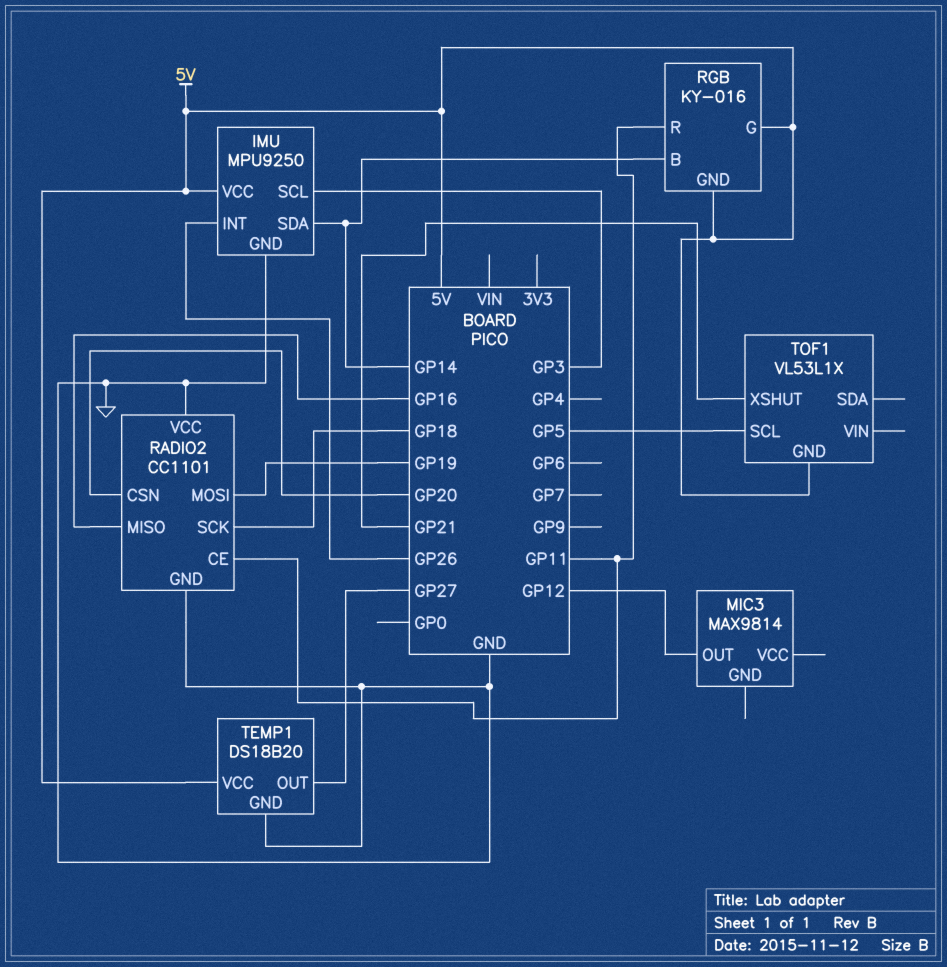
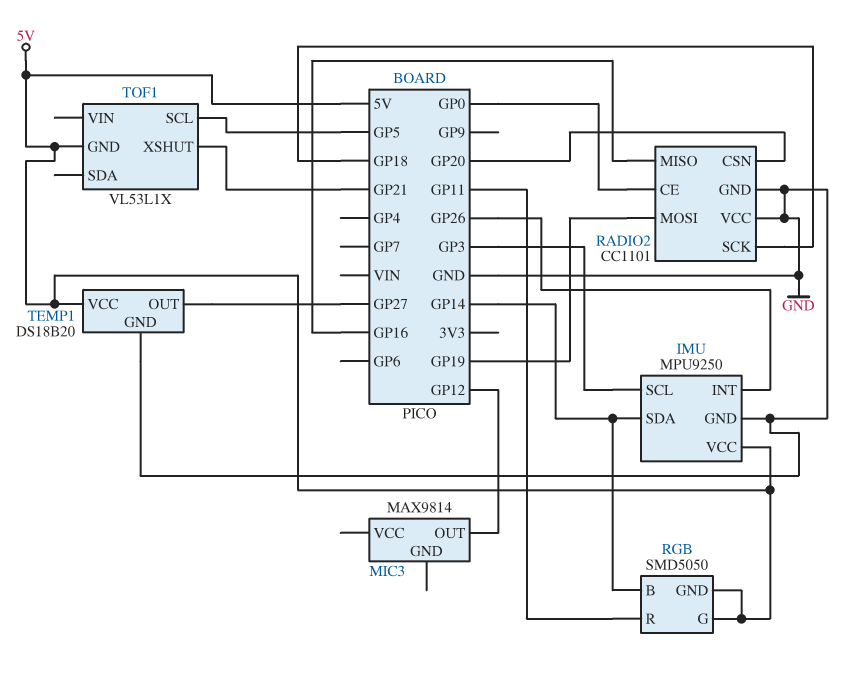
RADIO2 pin CE: GP11 -> GP0
RGB: KY-016 -> SMD5050

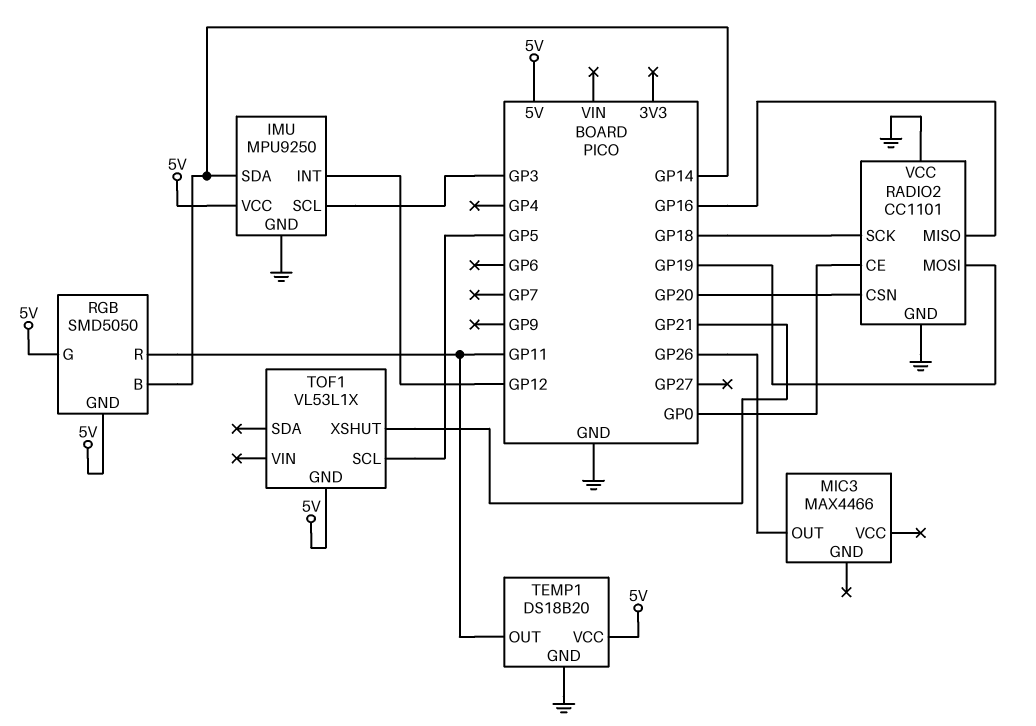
IMU pin INT: GP26 -> GP12
MIC3: MAX9814 -> MAX4466
MIC3 pin OUT: GP12 -> GP26
TEMP1 pin OUT: GP27 -> GP11

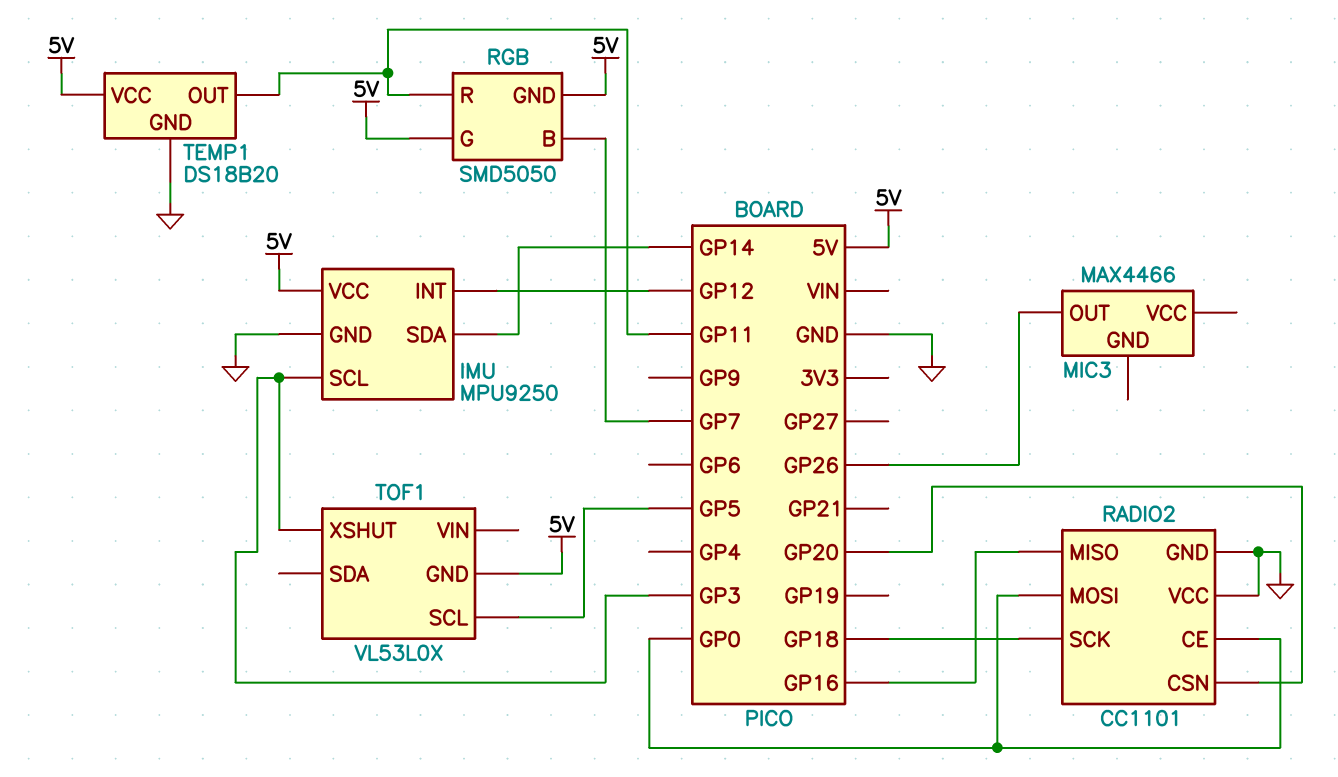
RADIO2 pin MOSI: GP19 -> GP0
RGB pin B: GP14 -> GP7
TOF1: VL53L1X -> VL53L0X
TOF1 pin XSHUT: GP21 -> GP3

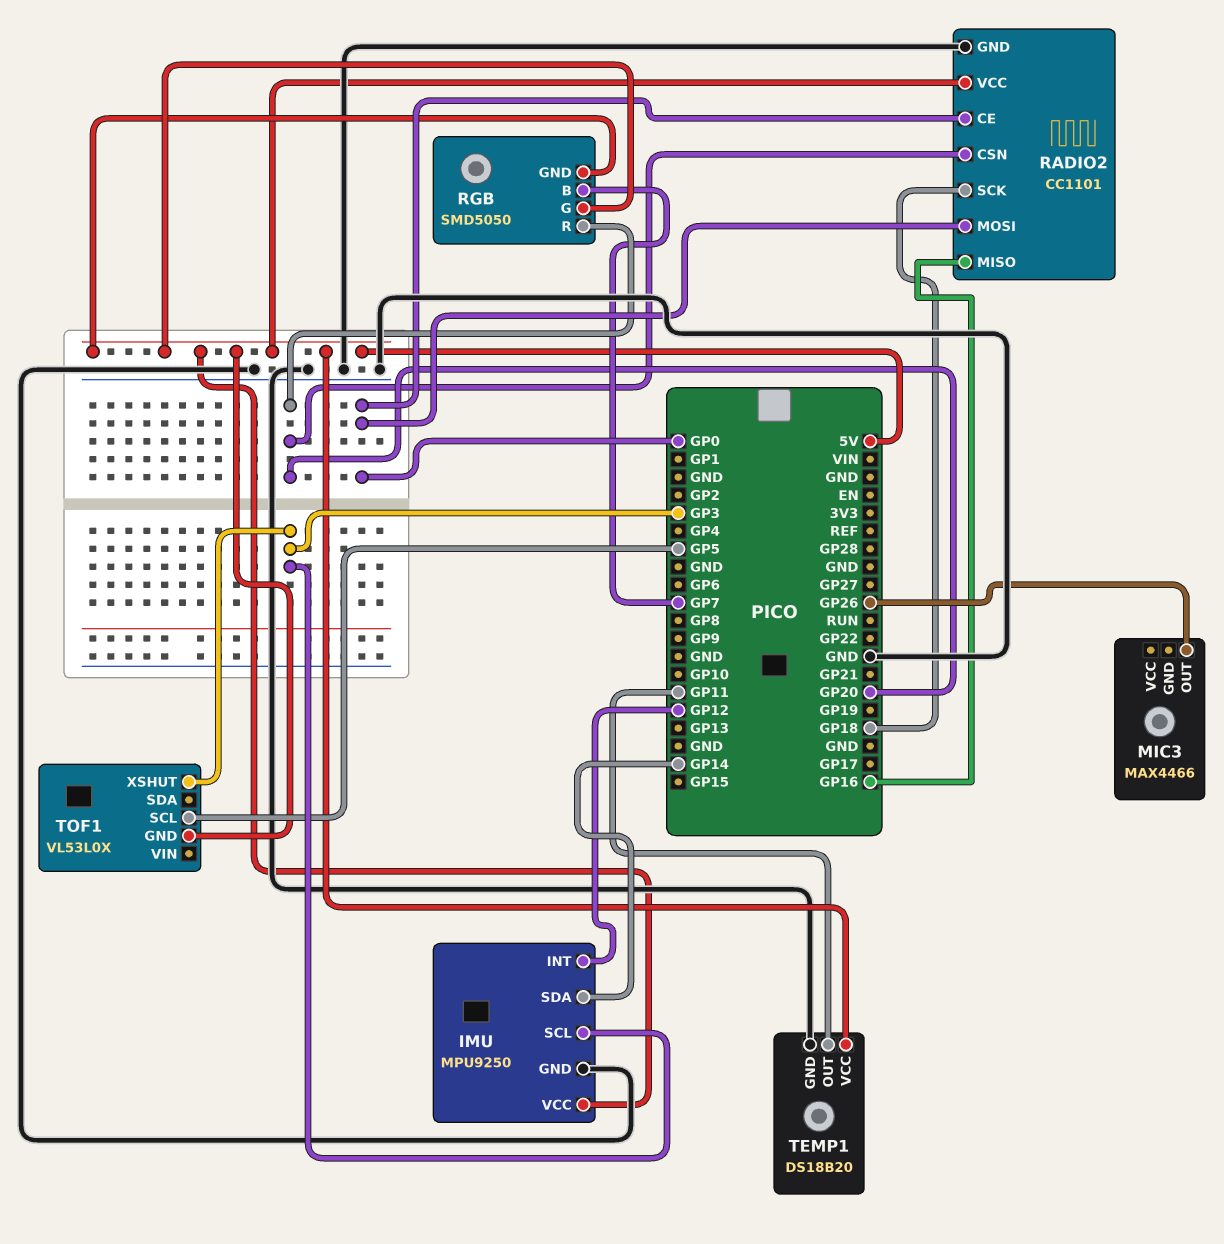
RADIO2 pin VCC: GND -> 5V
RGB pin R: GP11 -> GP20

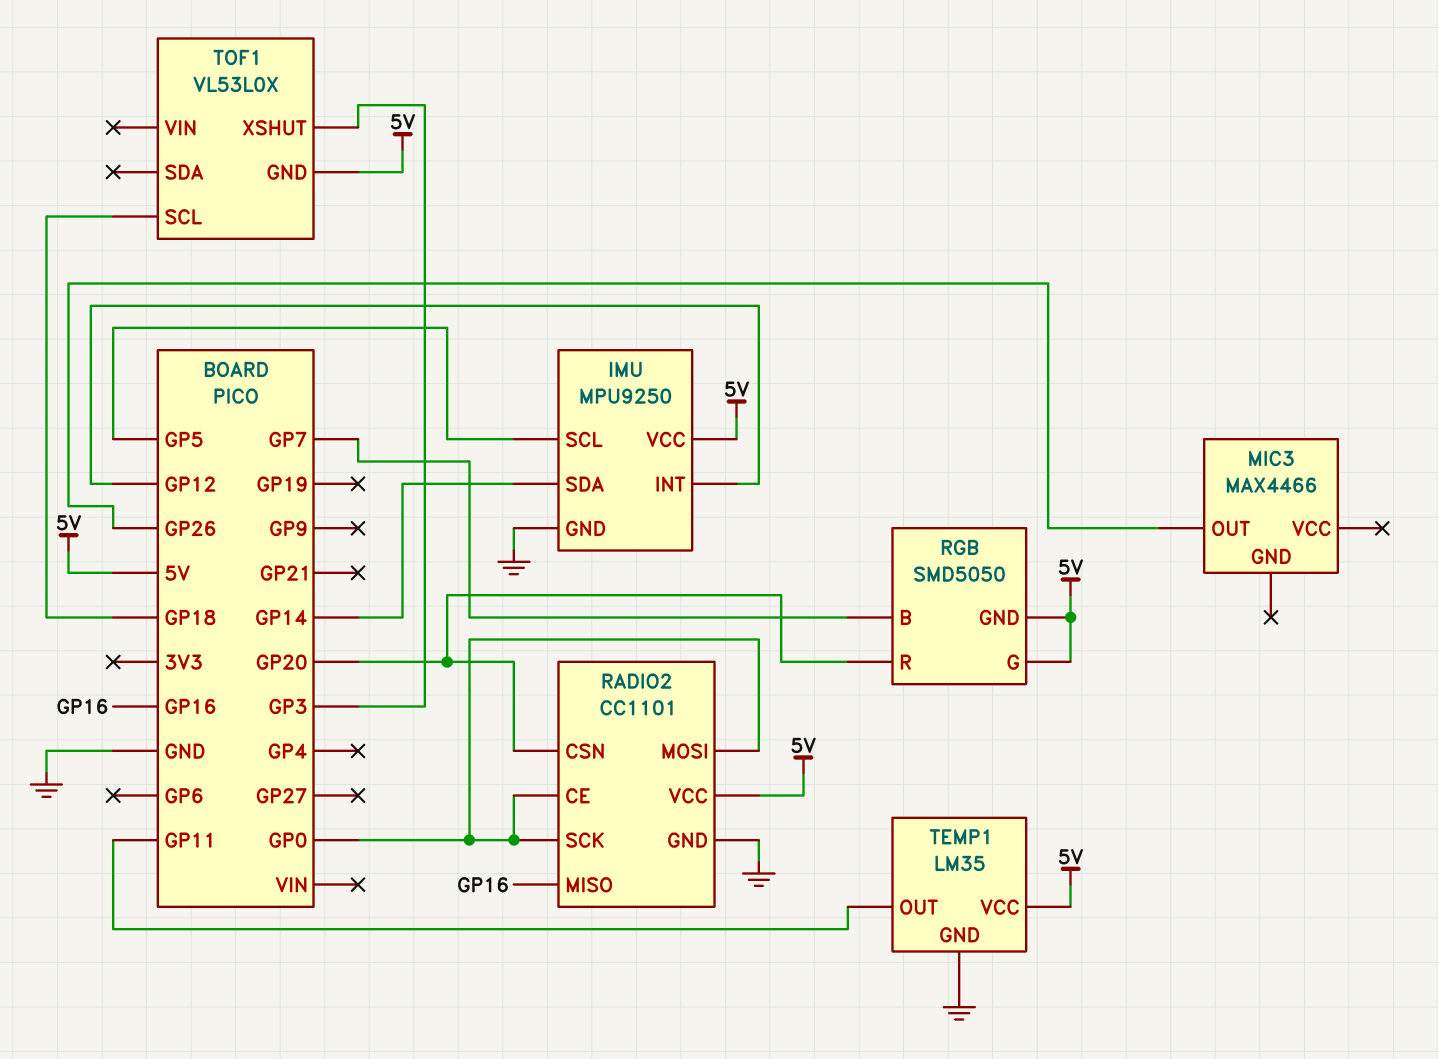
IMU pin SCL: GP3 -> GP5
RADIO2 pin SCK: GP18 -> GP0
TEMP1: DS18B20 -> LM35
TOF1 pin SCL: GP5 -> GP18

